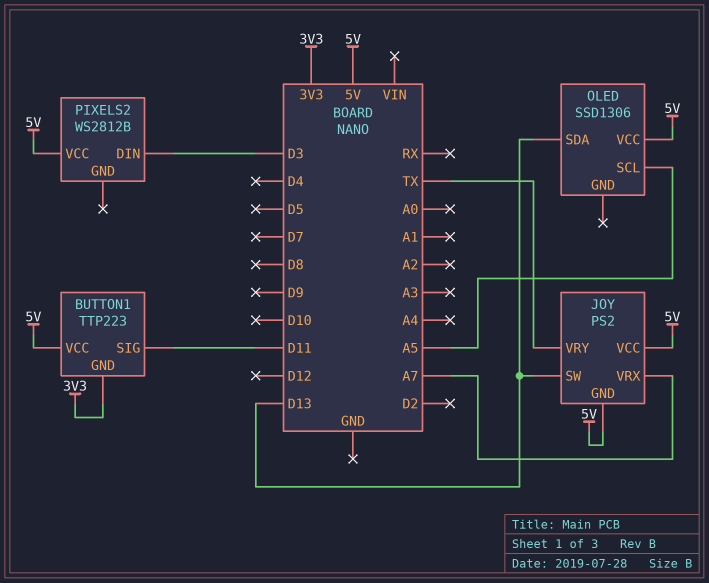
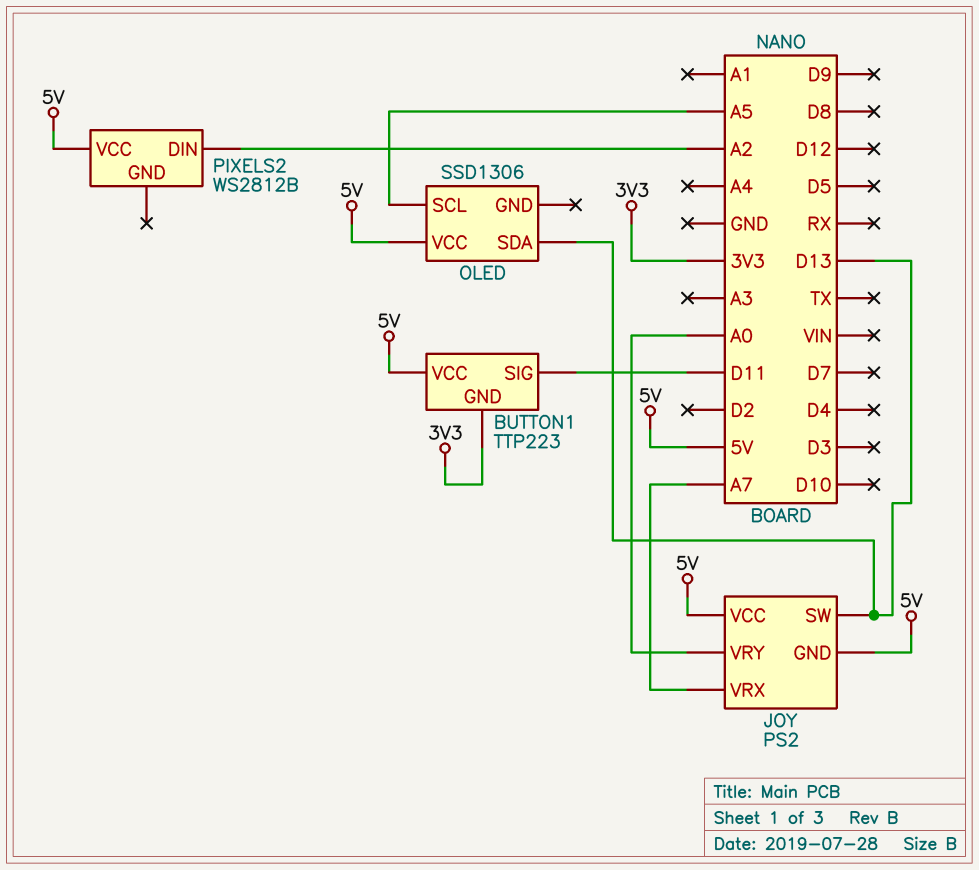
JOY pin VRY: TX -> A0
PIXELS2 pin DIN: D3 -> A2

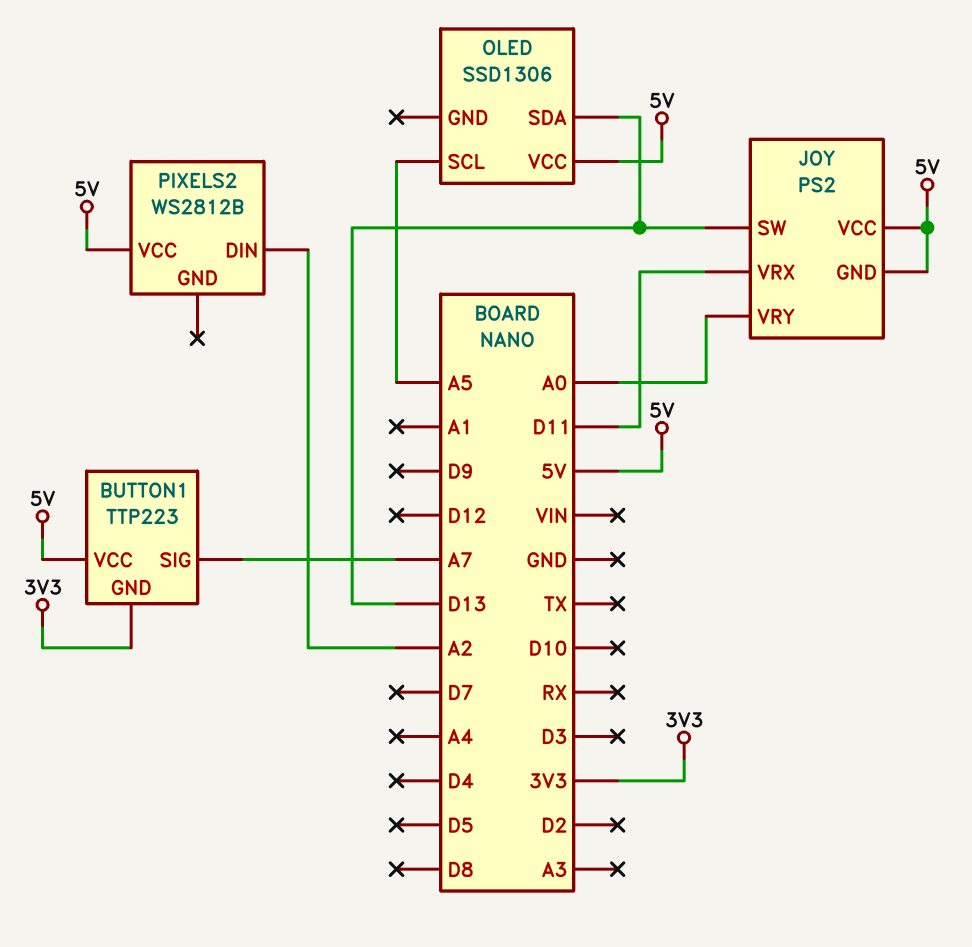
BUTTON1 pin SIG: D11 -> A7
JOY pin VRX: A7 -> D11

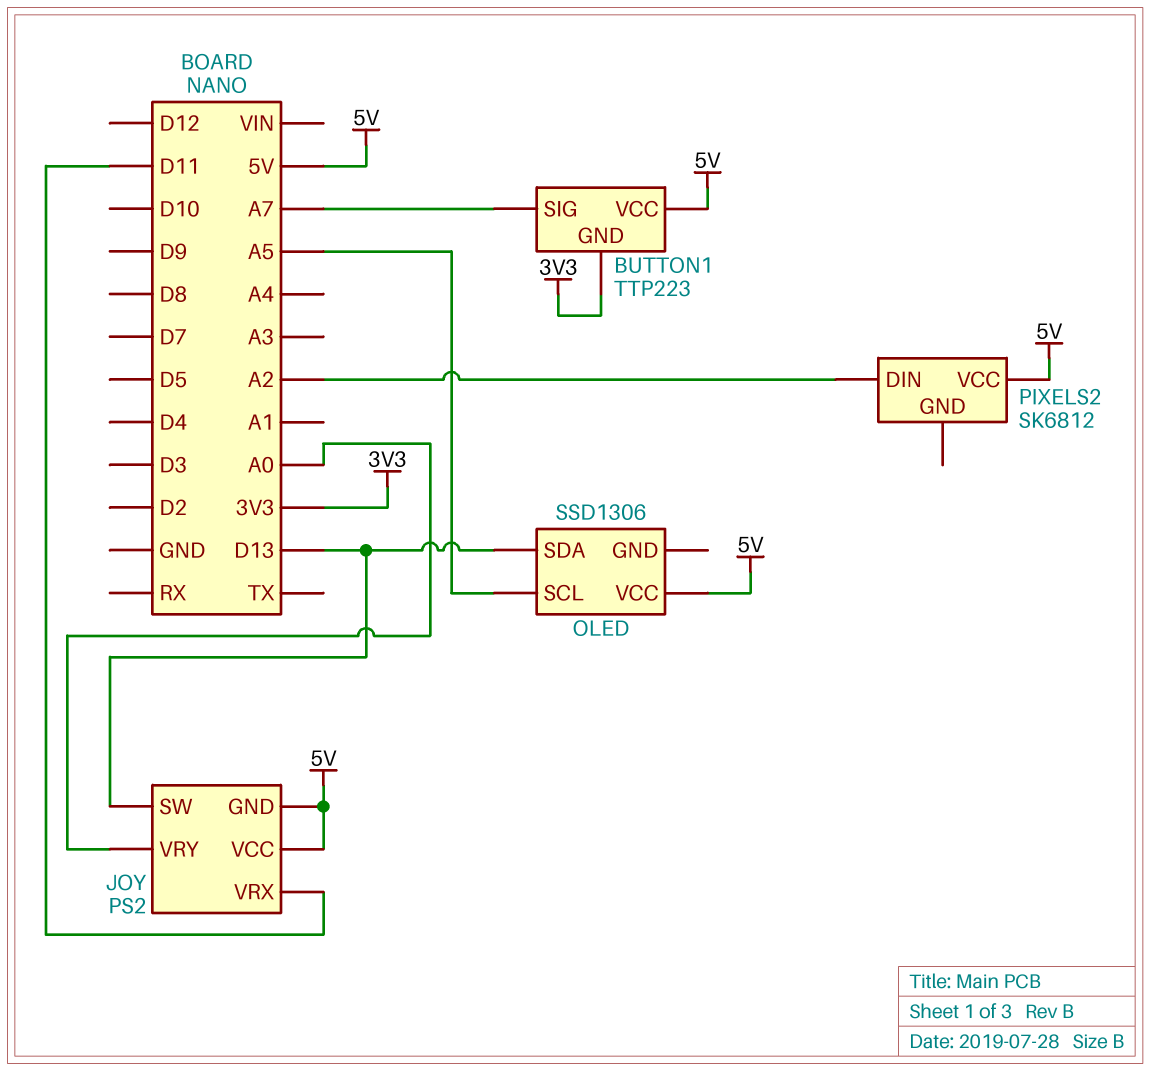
PIXELS2: WS2812B -> SK6812

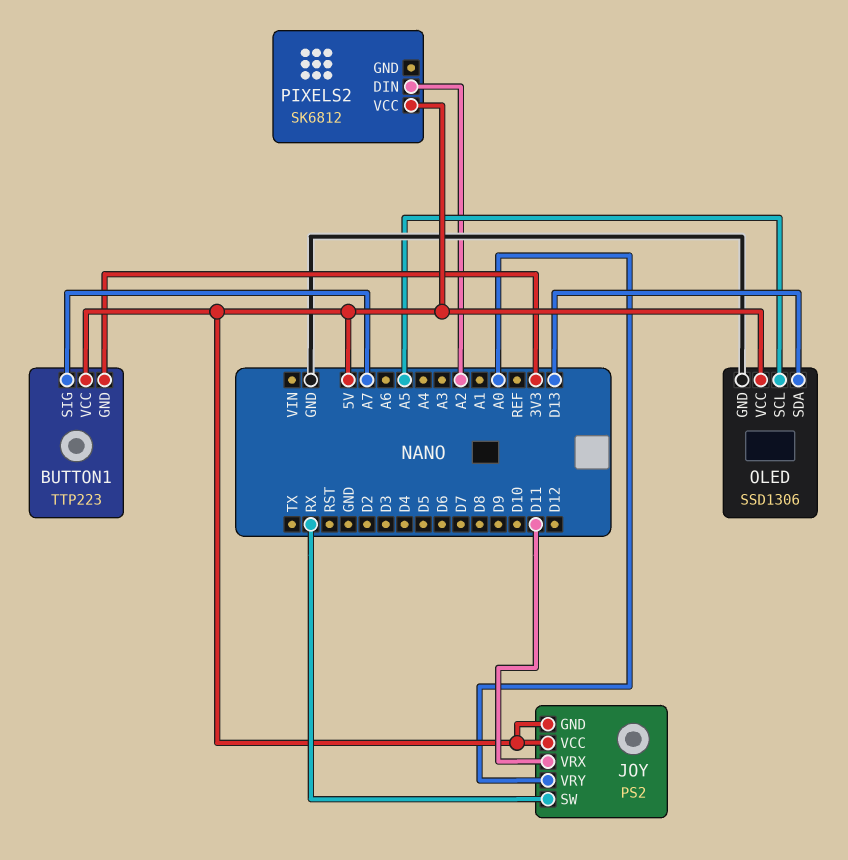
JOY pin SW: D13 -> RX
OLED pin GND: none -> GND

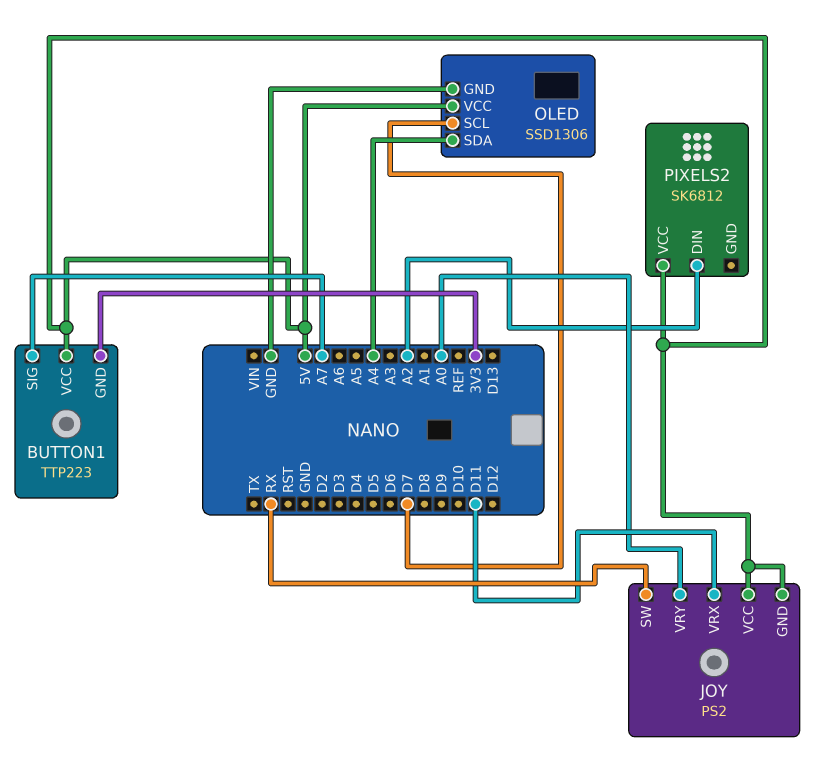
OLED pin SCL: A5 -> D7
OLED pin SDA: D13 -> A4

